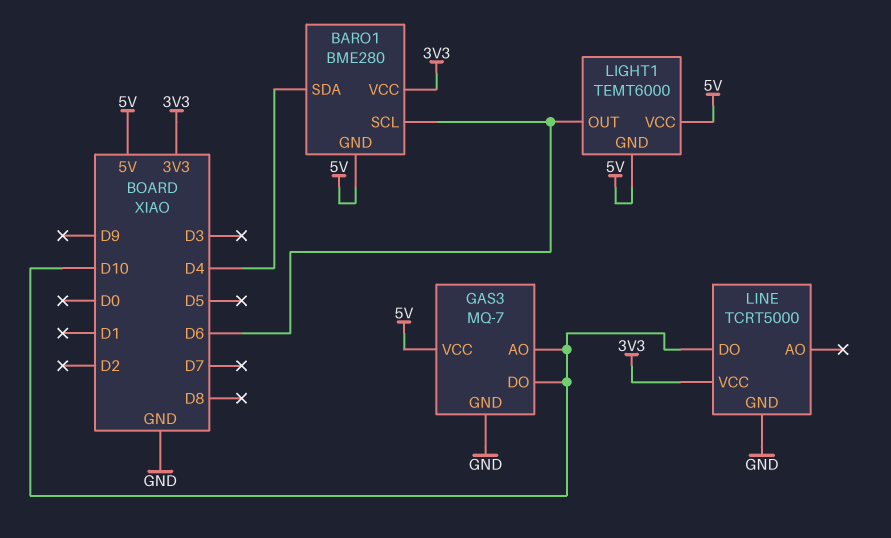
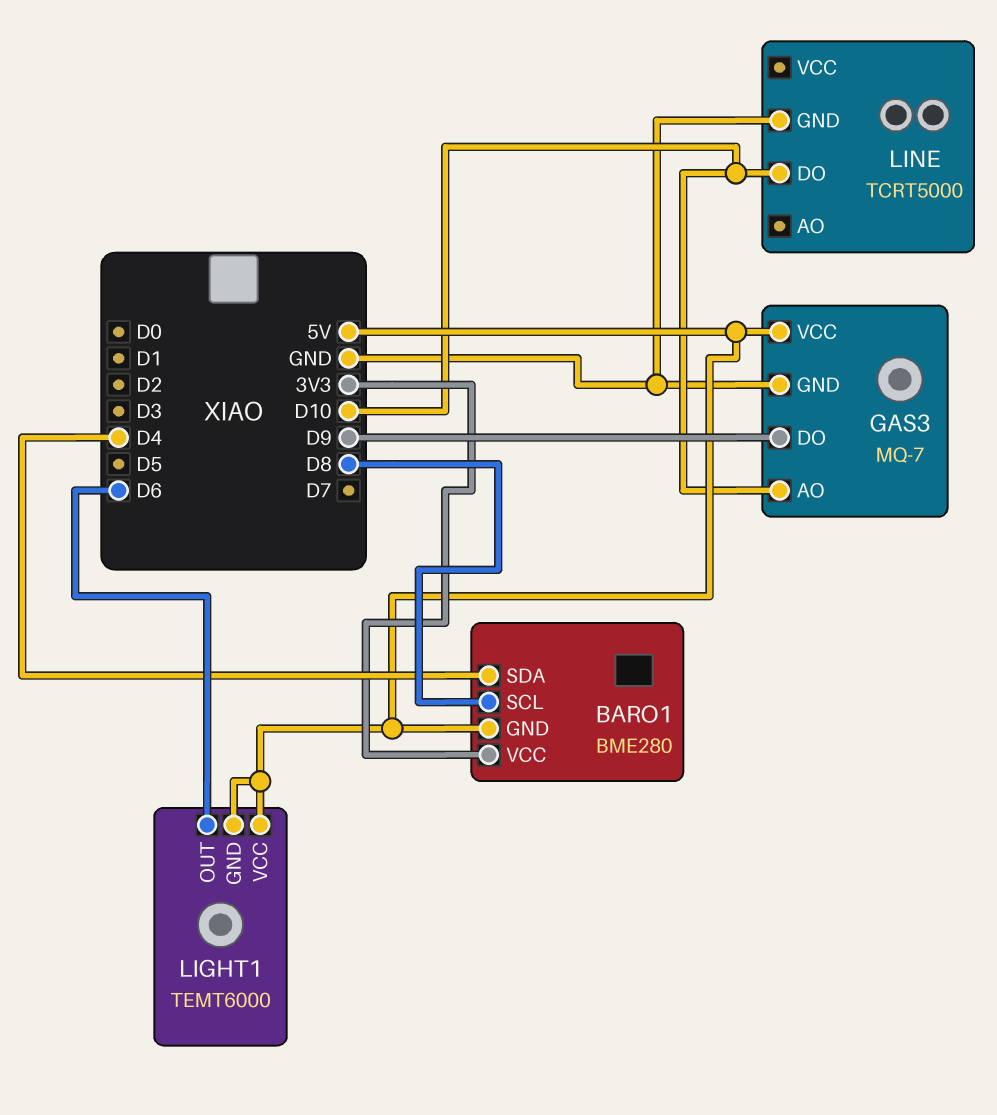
BARO1 pin SCL: D6 -> D8
GAS3 pin DO: D10 -> D9
LINE pin VCC: 3V3 -> none

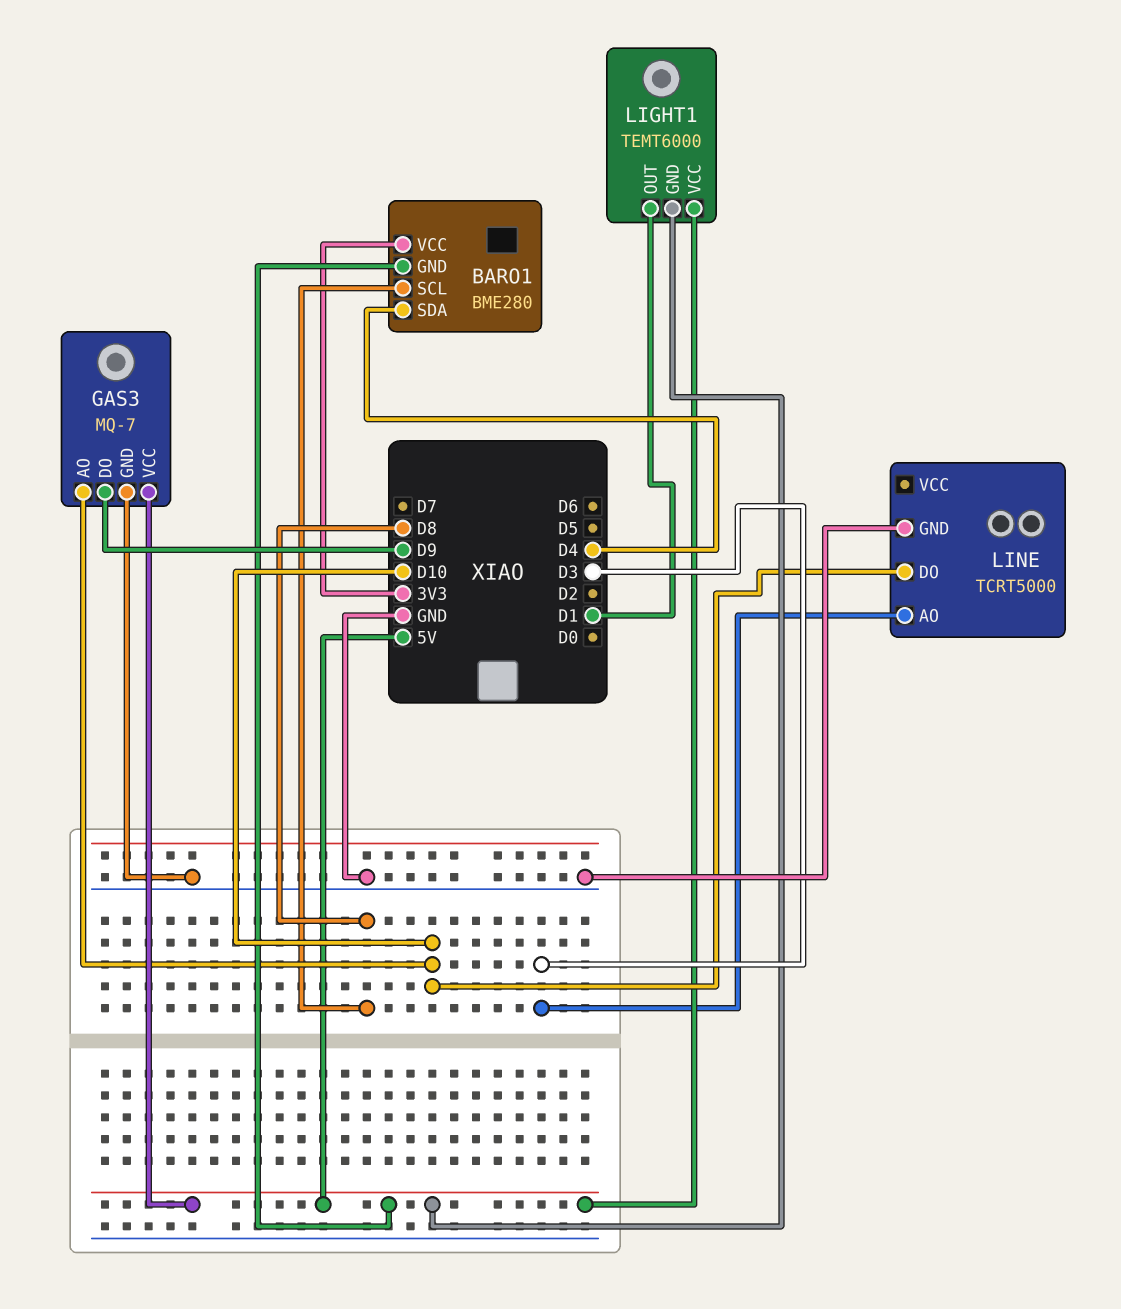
LIGHT1 pin OUT: D6 -> D1
LINE pin AO: none -> D3

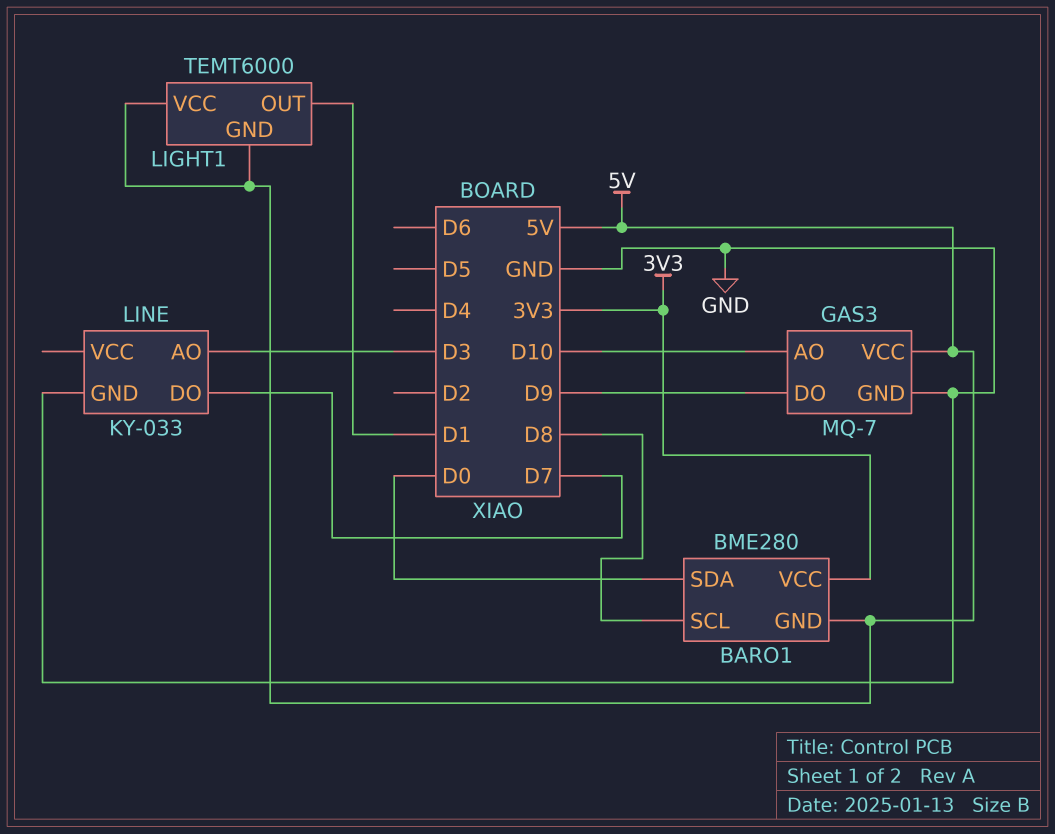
BARO1 pin SDA: D4 -> D0
LINE: TCRT5000 -> KY-033
LINE pin DO: D10 -> D7

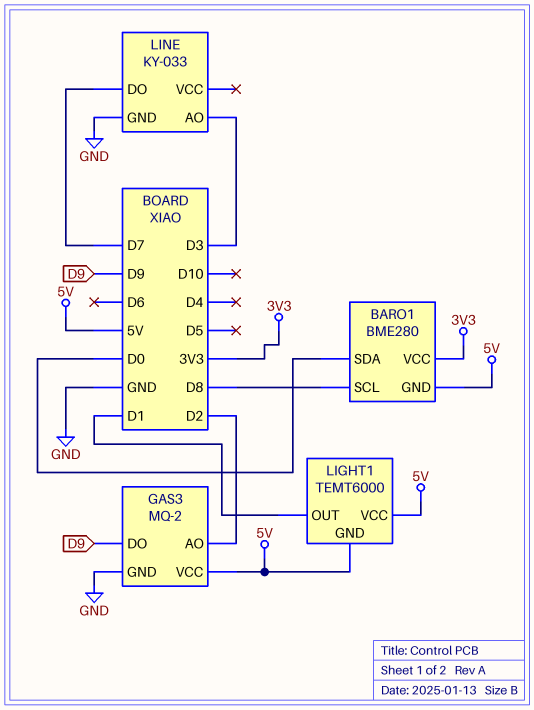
GAS3: MQ-7 -> MQ-2
GAS3 pin AO: D10 -> D2

